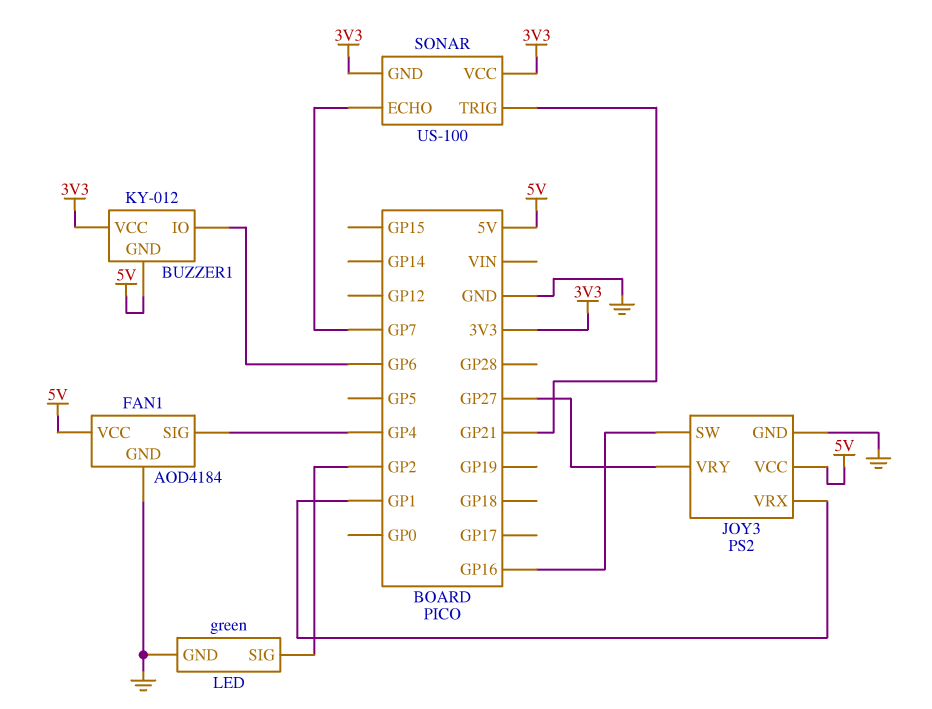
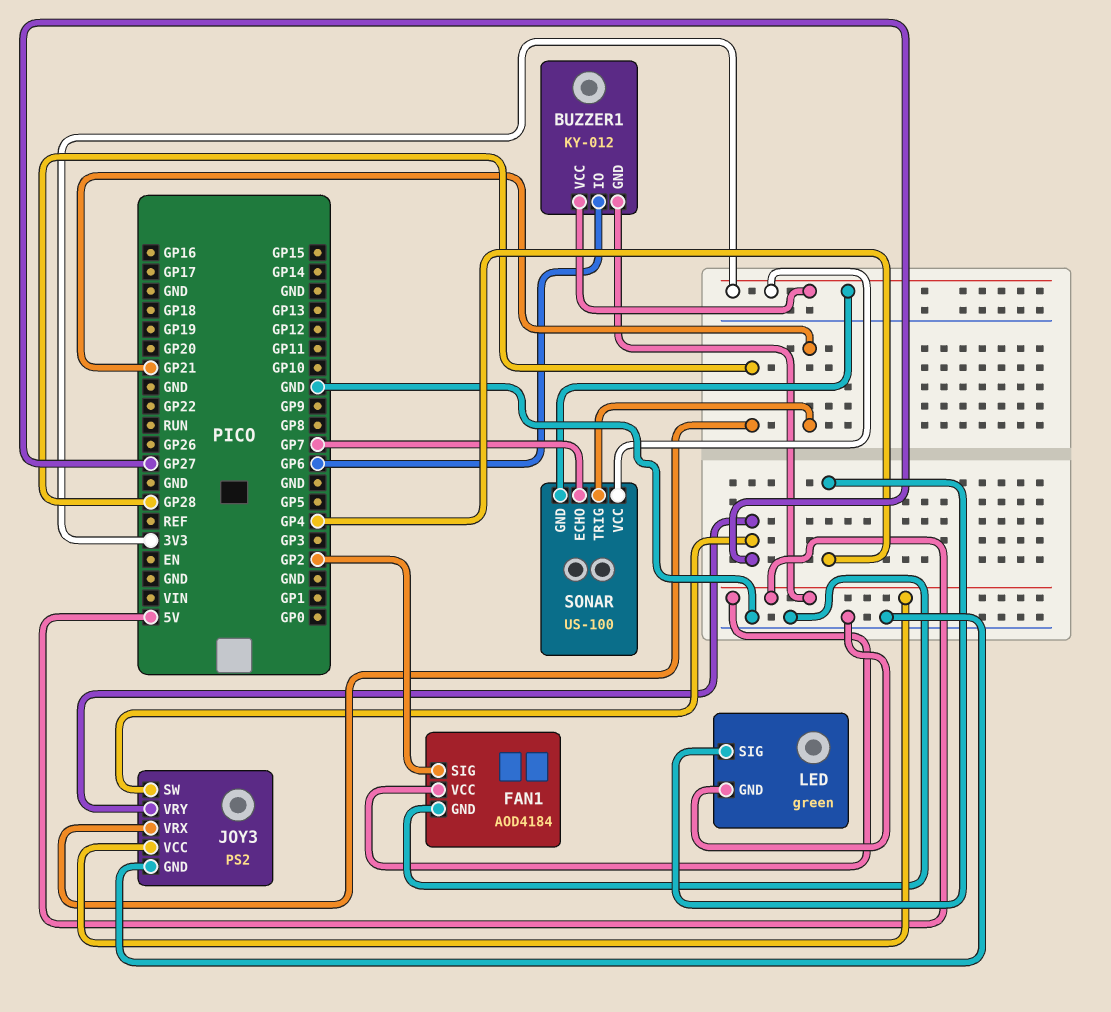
FAN1 pin SIG: GP4 -> GP2
JOY3 pin SW: GP16 -> GP27
JOY3 pin VRX: GP1 -> GP28
LED pin SIG: GP2 -> GP4

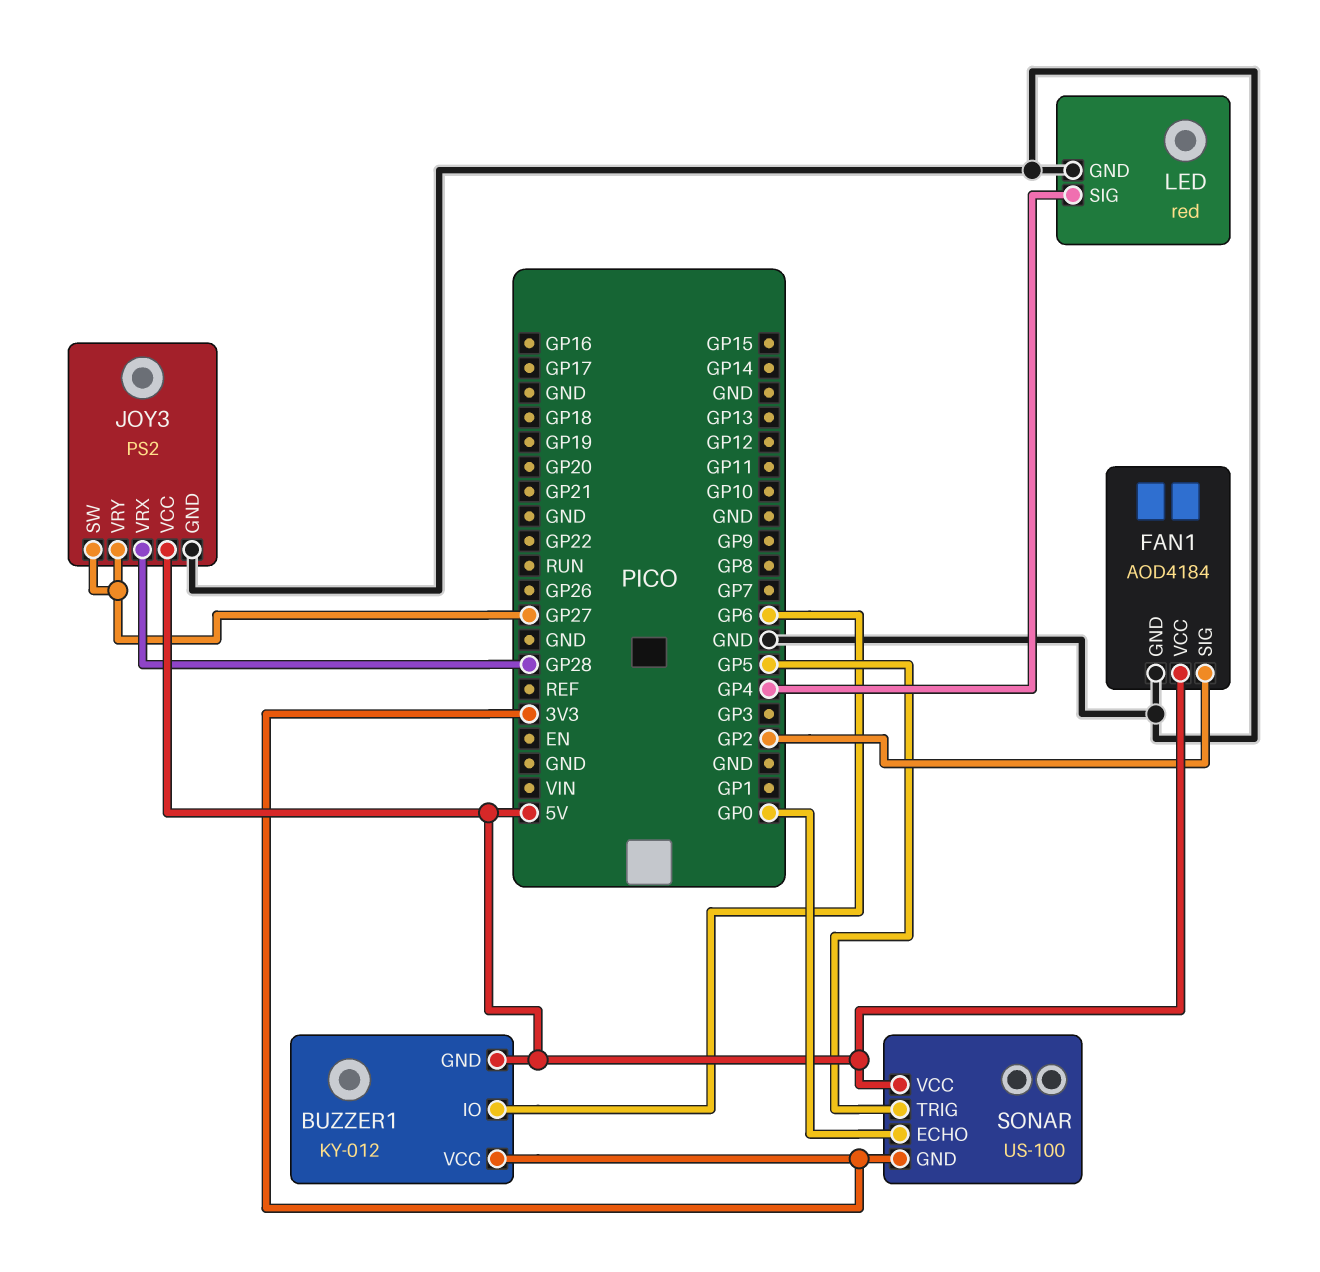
LED: green -> red
SONAR pin ECHO: GP7 -> GP0
SONAR pin TRIG: GP21 -> GP5
SONAR pin VCC: 3V3 -> 5V

